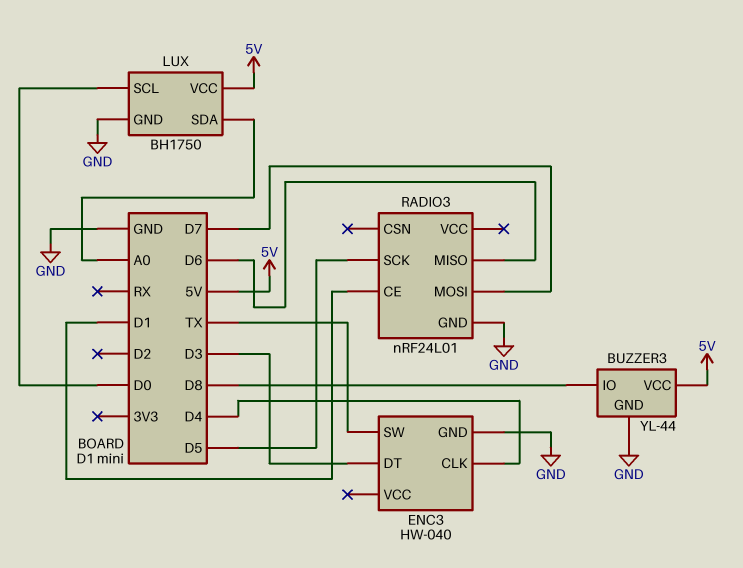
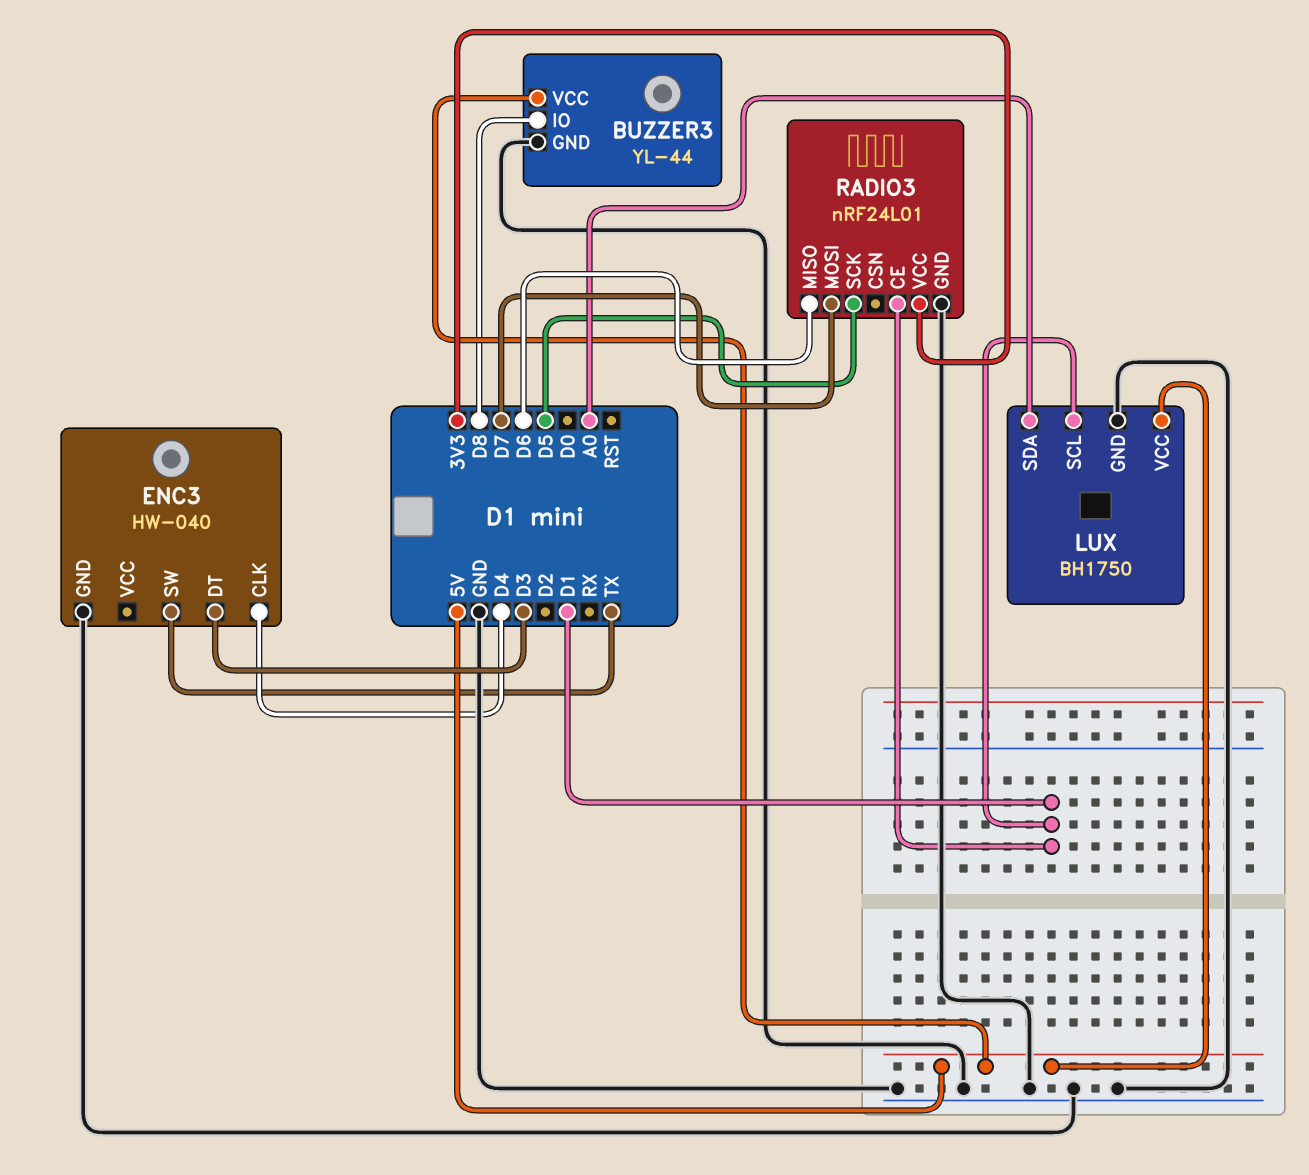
LUX pin SCL: D0 -> D1
RADIO3 pin VCC: none -> 3V3

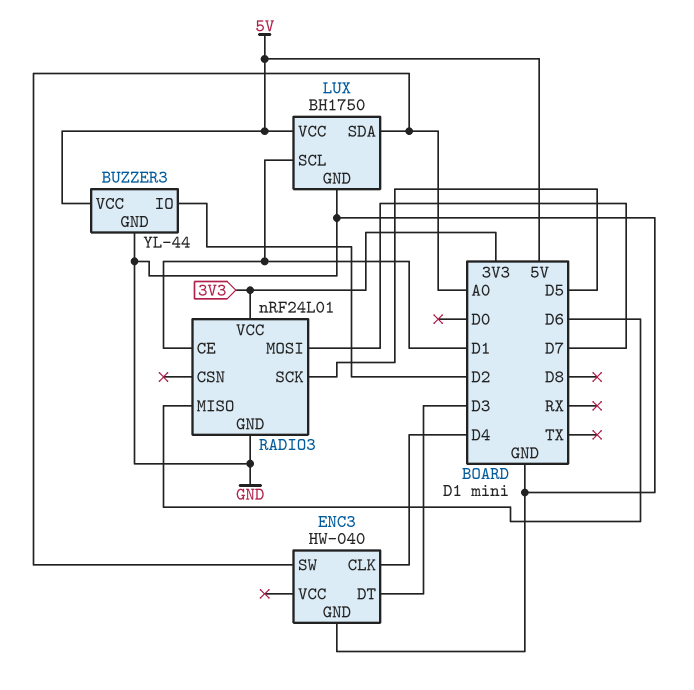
BUZZER3 pin IO: D8 -> D2
ENC3 pin SW: TX -> A0

